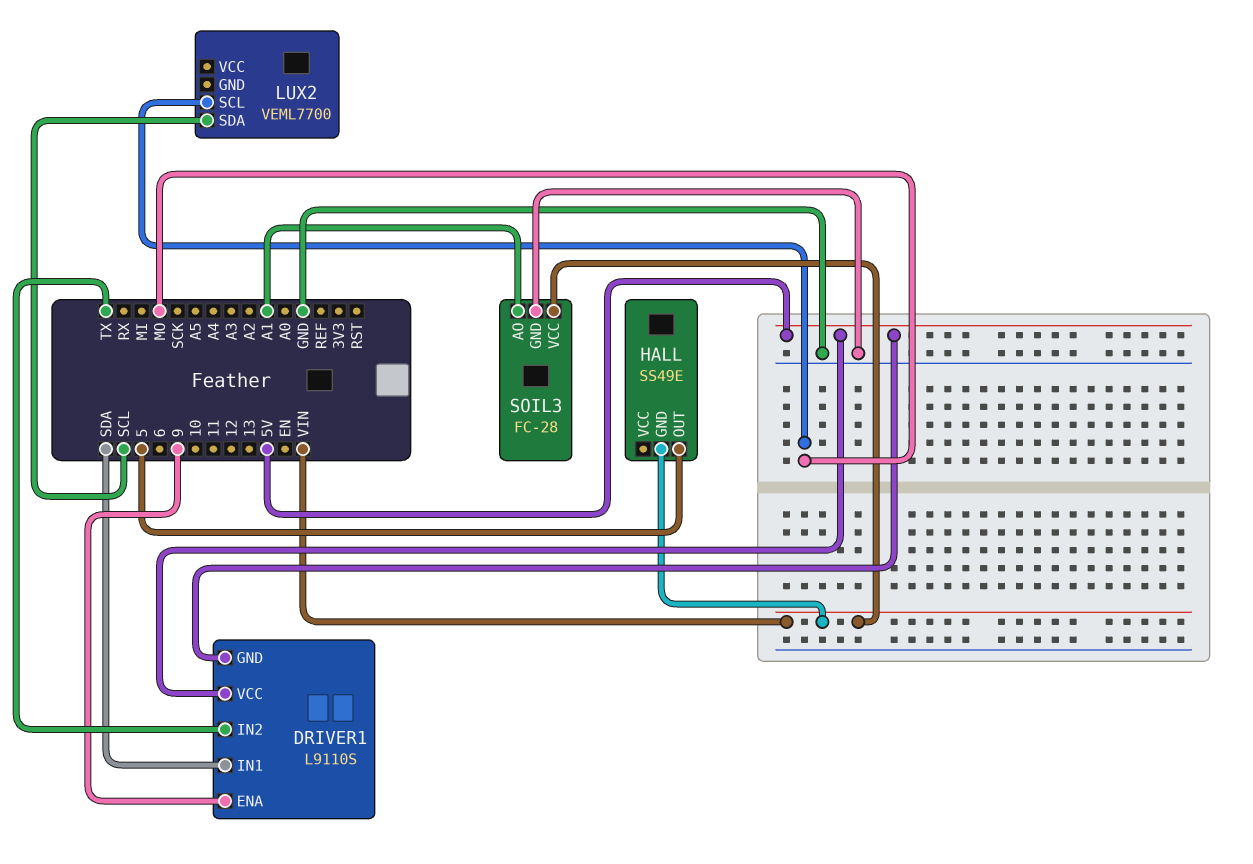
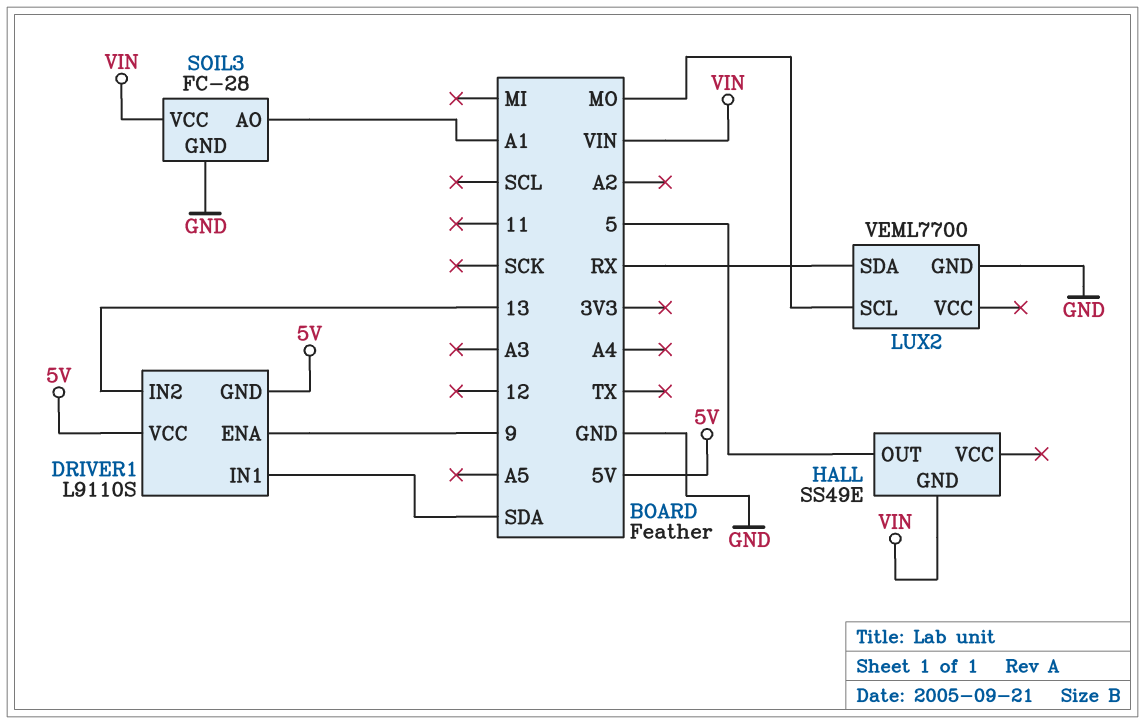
DRIVER1 pin IN2: TX -> 13
LUX2 pin GND: none -> GND
LUX2 pin SDA: SCL -> RX

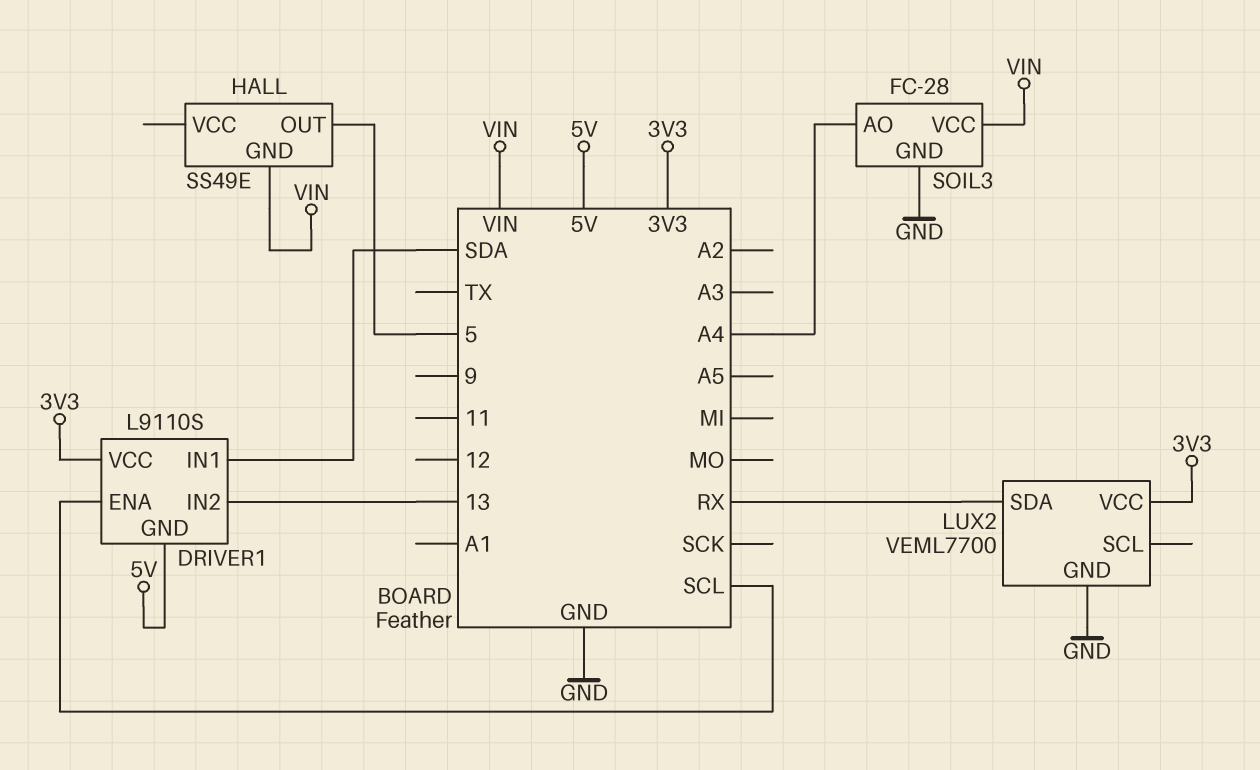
DRIVER1 pin ENA: 9 -> SCL
DRIVER1 pin VCC: 5V -> 3V3
LUX2 pin SCL: MO -> none
LUX2 pin VCC: none -> 3V3
SOIL3 pin AO: A1 -> A4

